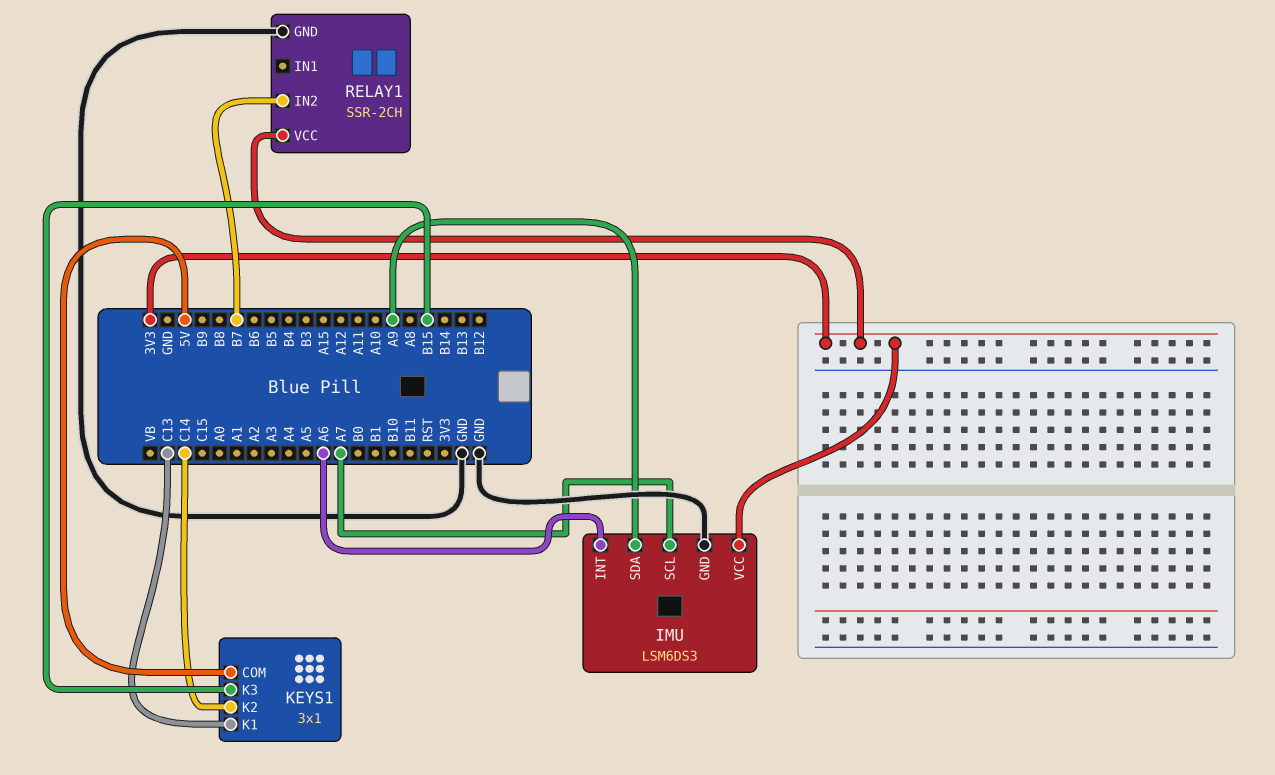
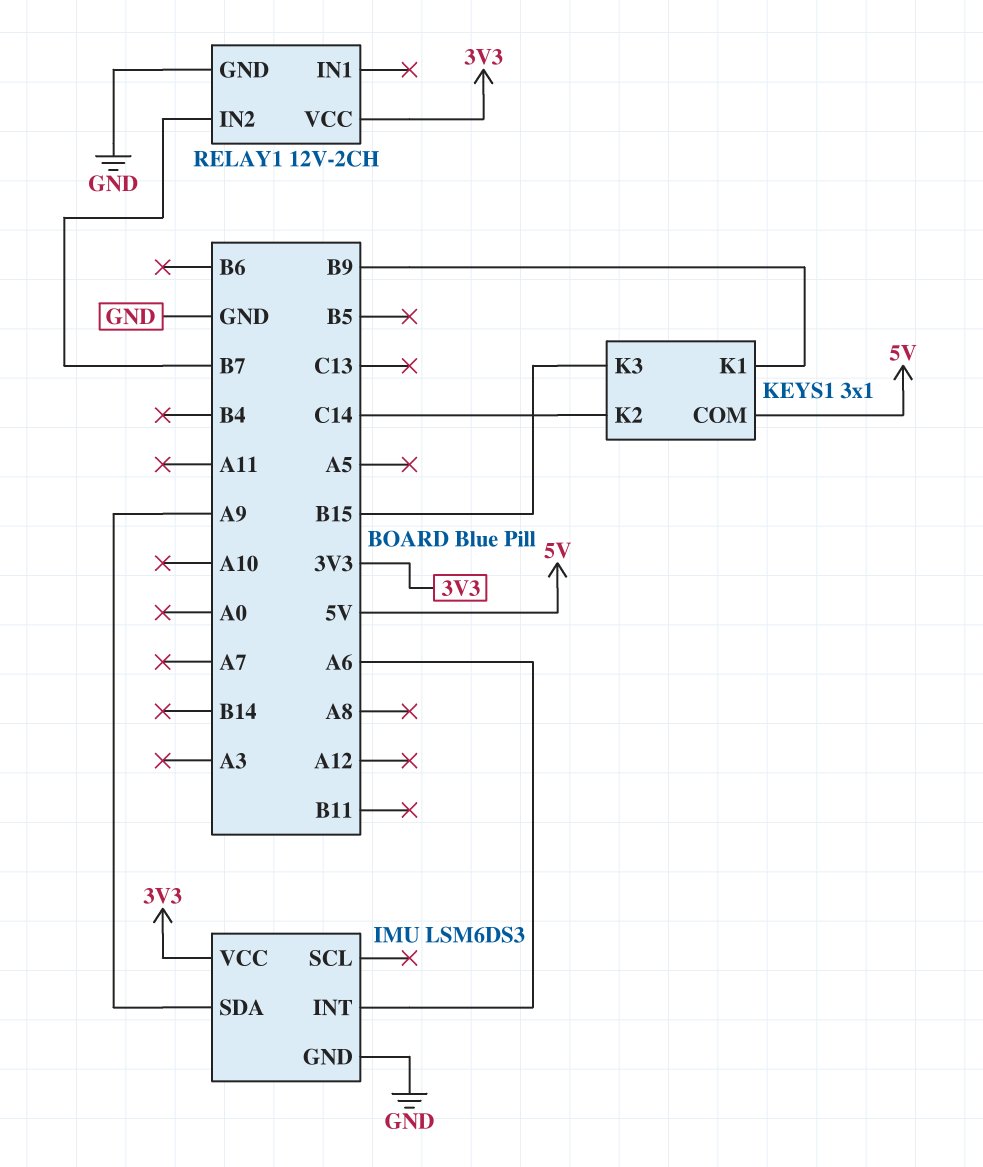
IMU pin SCL: A7 -> none
KEYS1 pin K1: C13 -> B9
RELAY1: SSR-2CH -> 12V-2CH

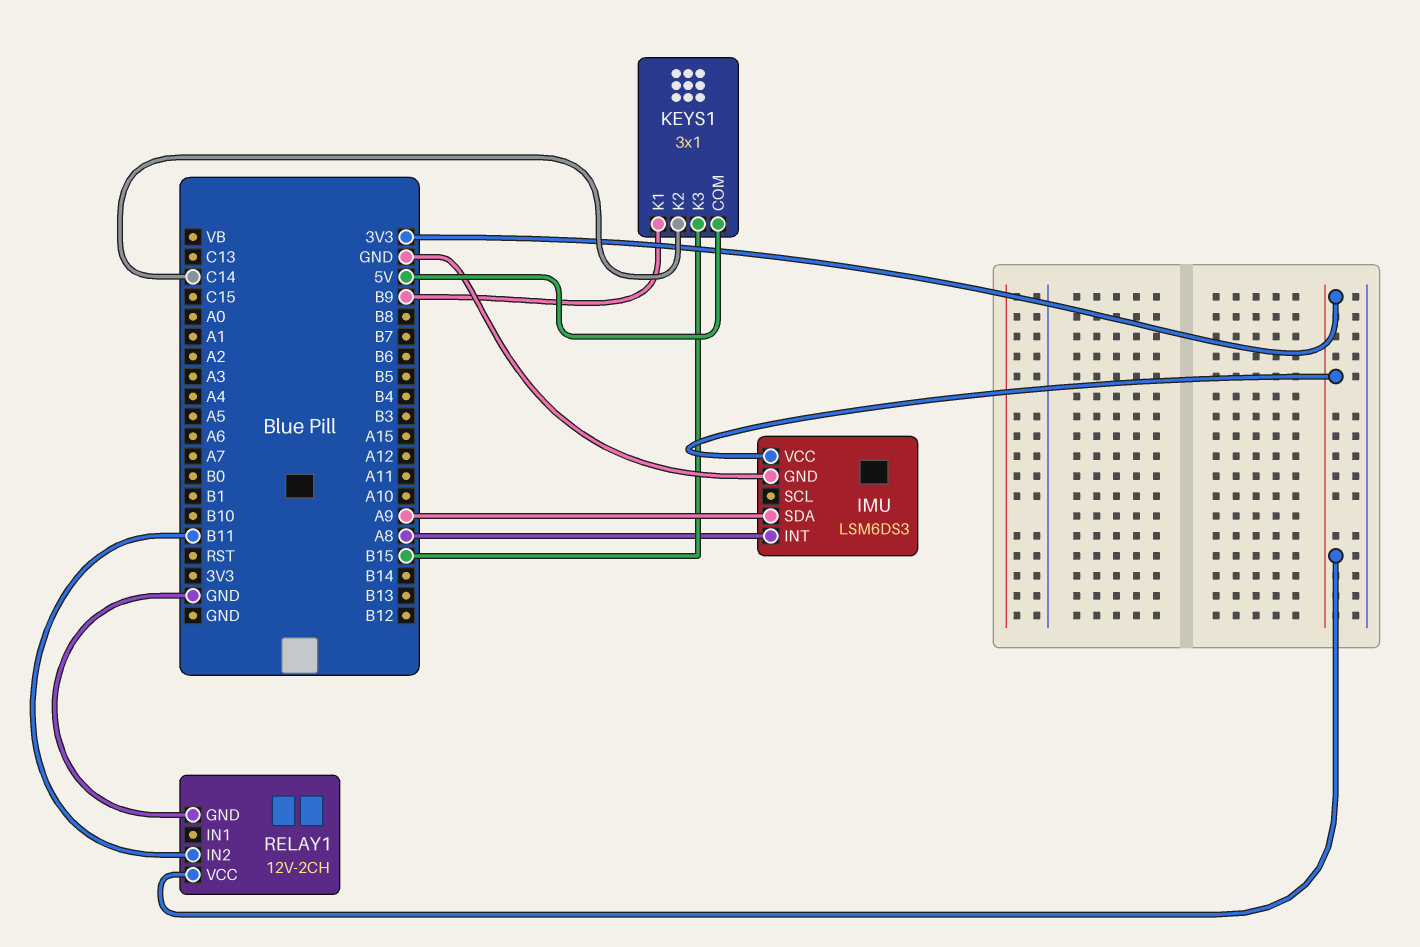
IMU pin INT: A6 -> A8
RELAY1 pin IN2: B7 -> B11

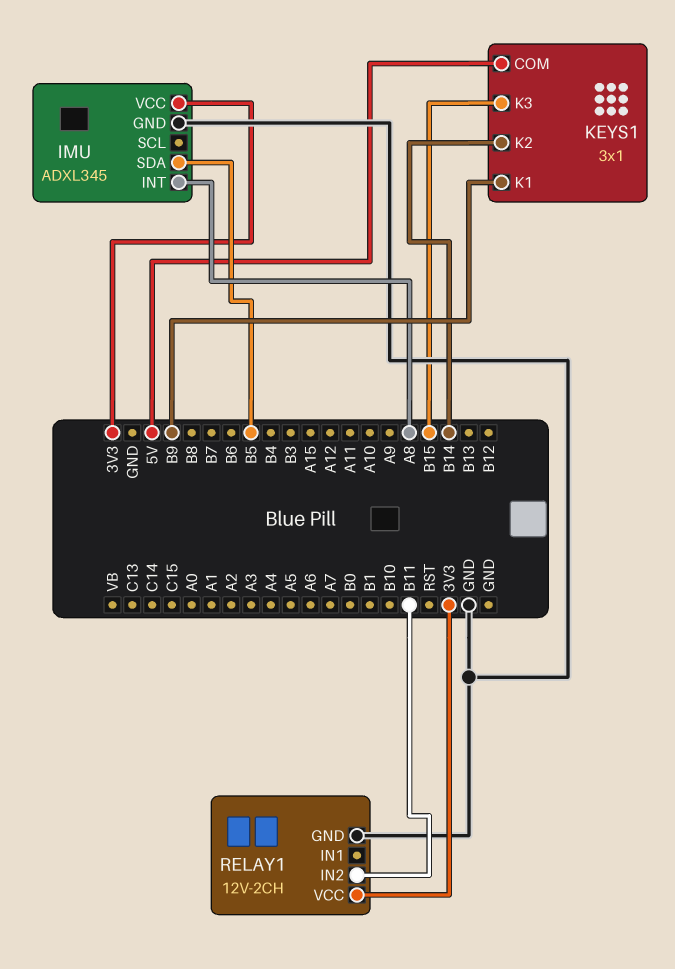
IMU: LSM6DS3 -> ADXL345
IMU pin SDA: A9 -> B5
KEYS1 pin K2: C14 -> B14

